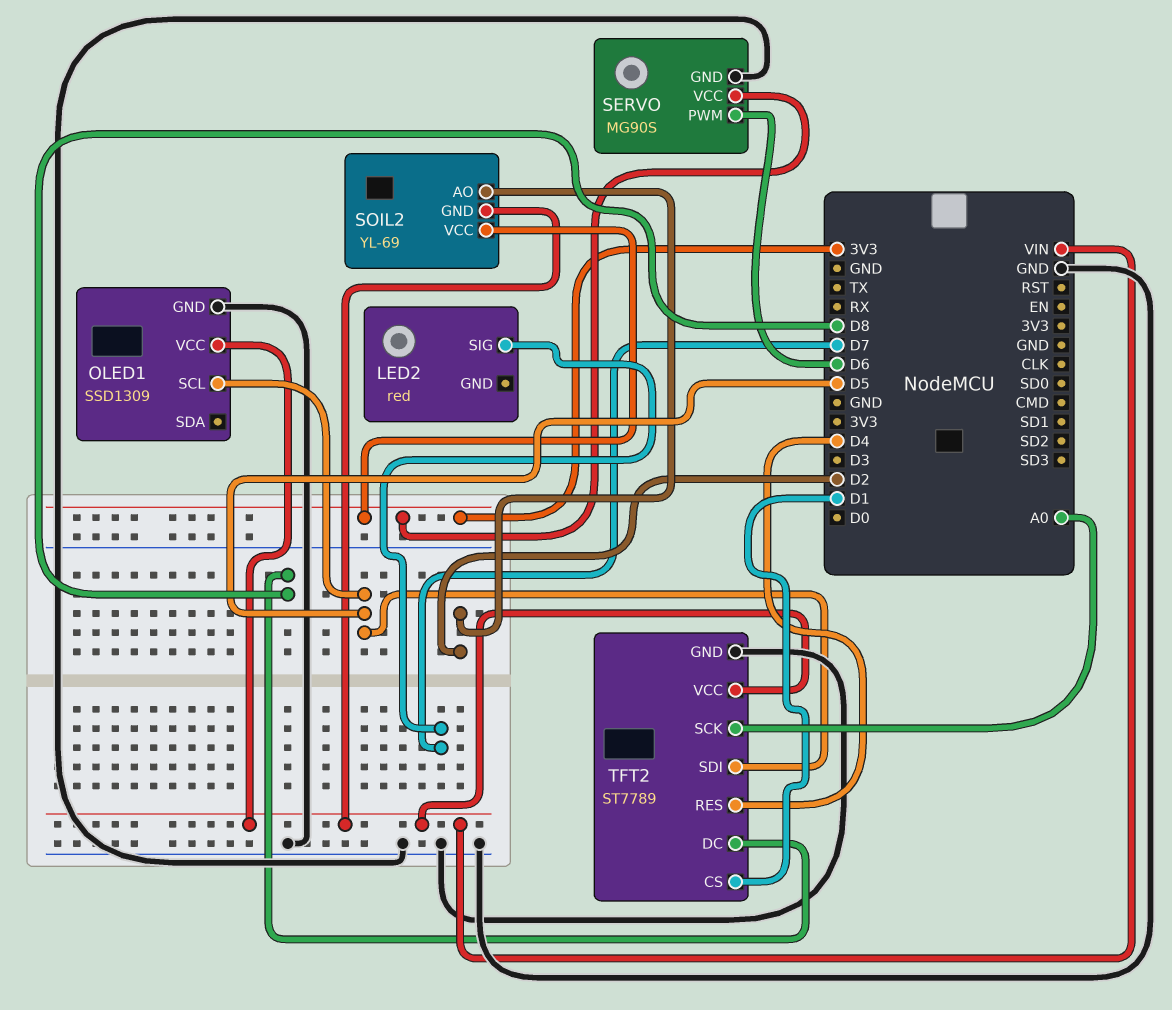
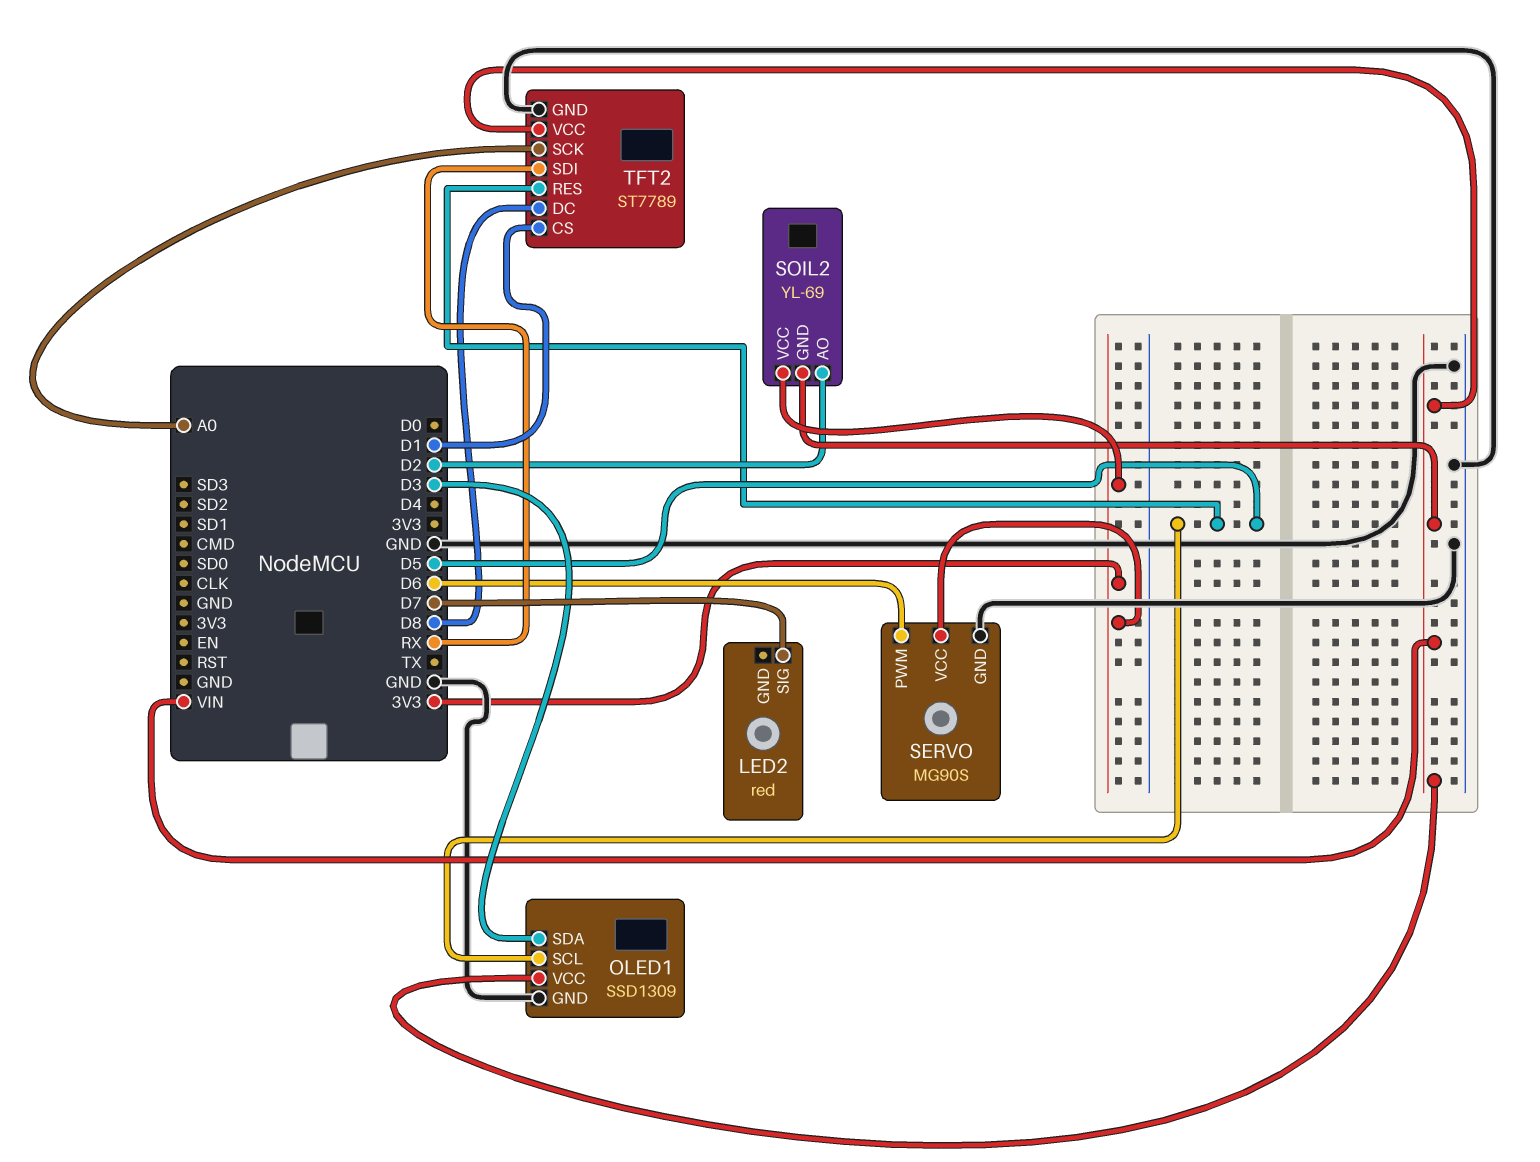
OLED1 pin SDA: none -> D3
TFT2 pin RES: D4 -> D5
TFT2 pin SDI: D5 -> RX

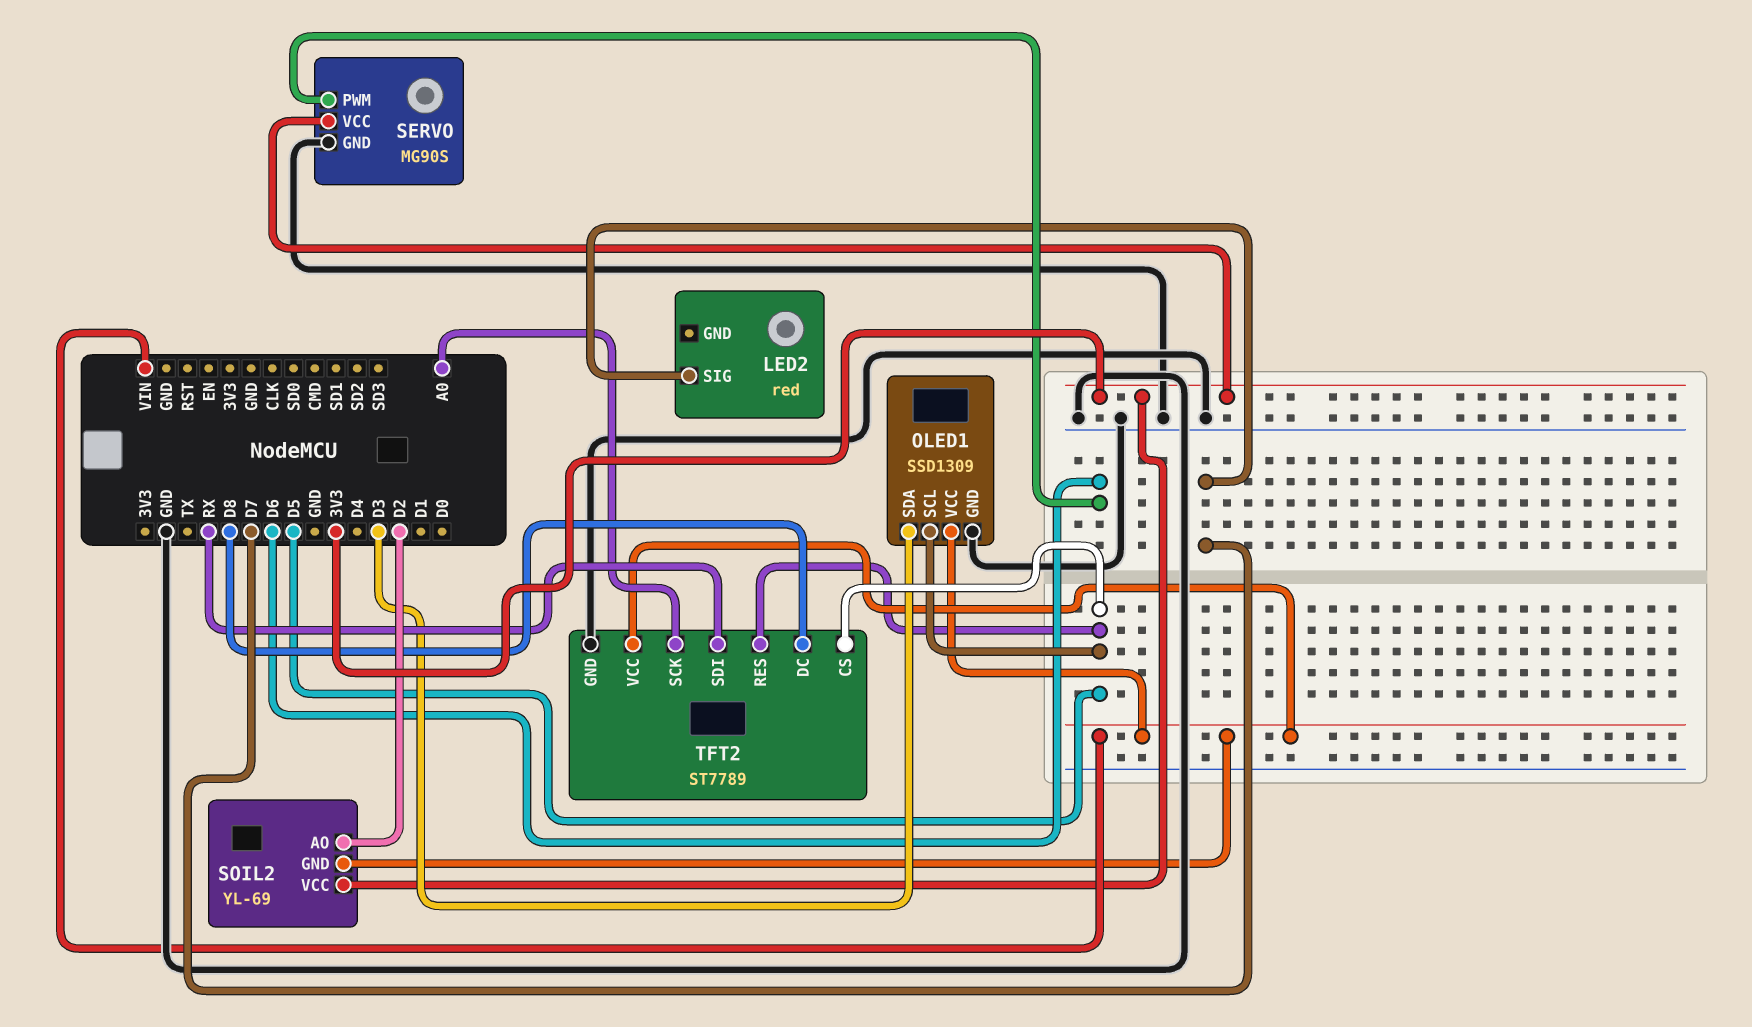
TFT2 pin CS: D1 -> D5

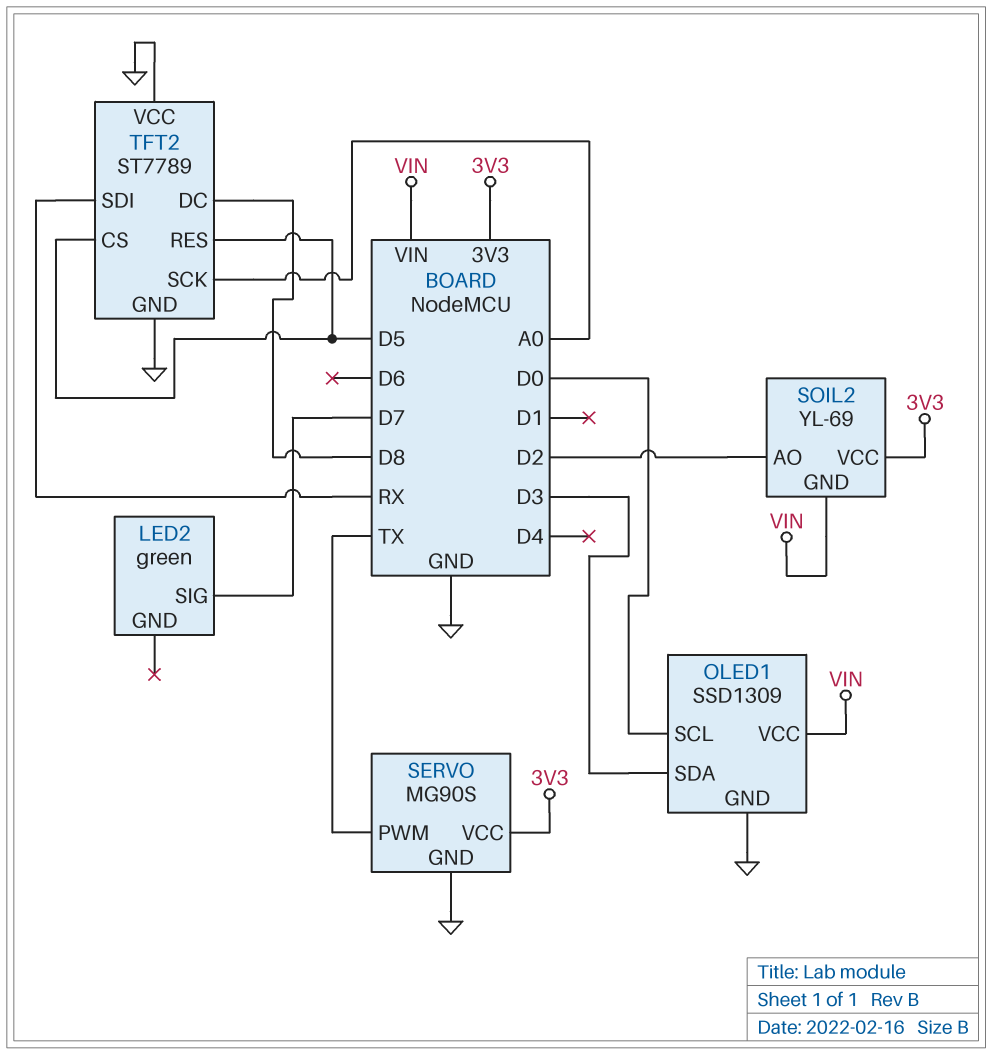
LED2: red -> green
OLED1 pin SCL: D5 -> D0
SERVO pin PWM: D6 -> TX
TFT2 pin VCC: VIN -> GND

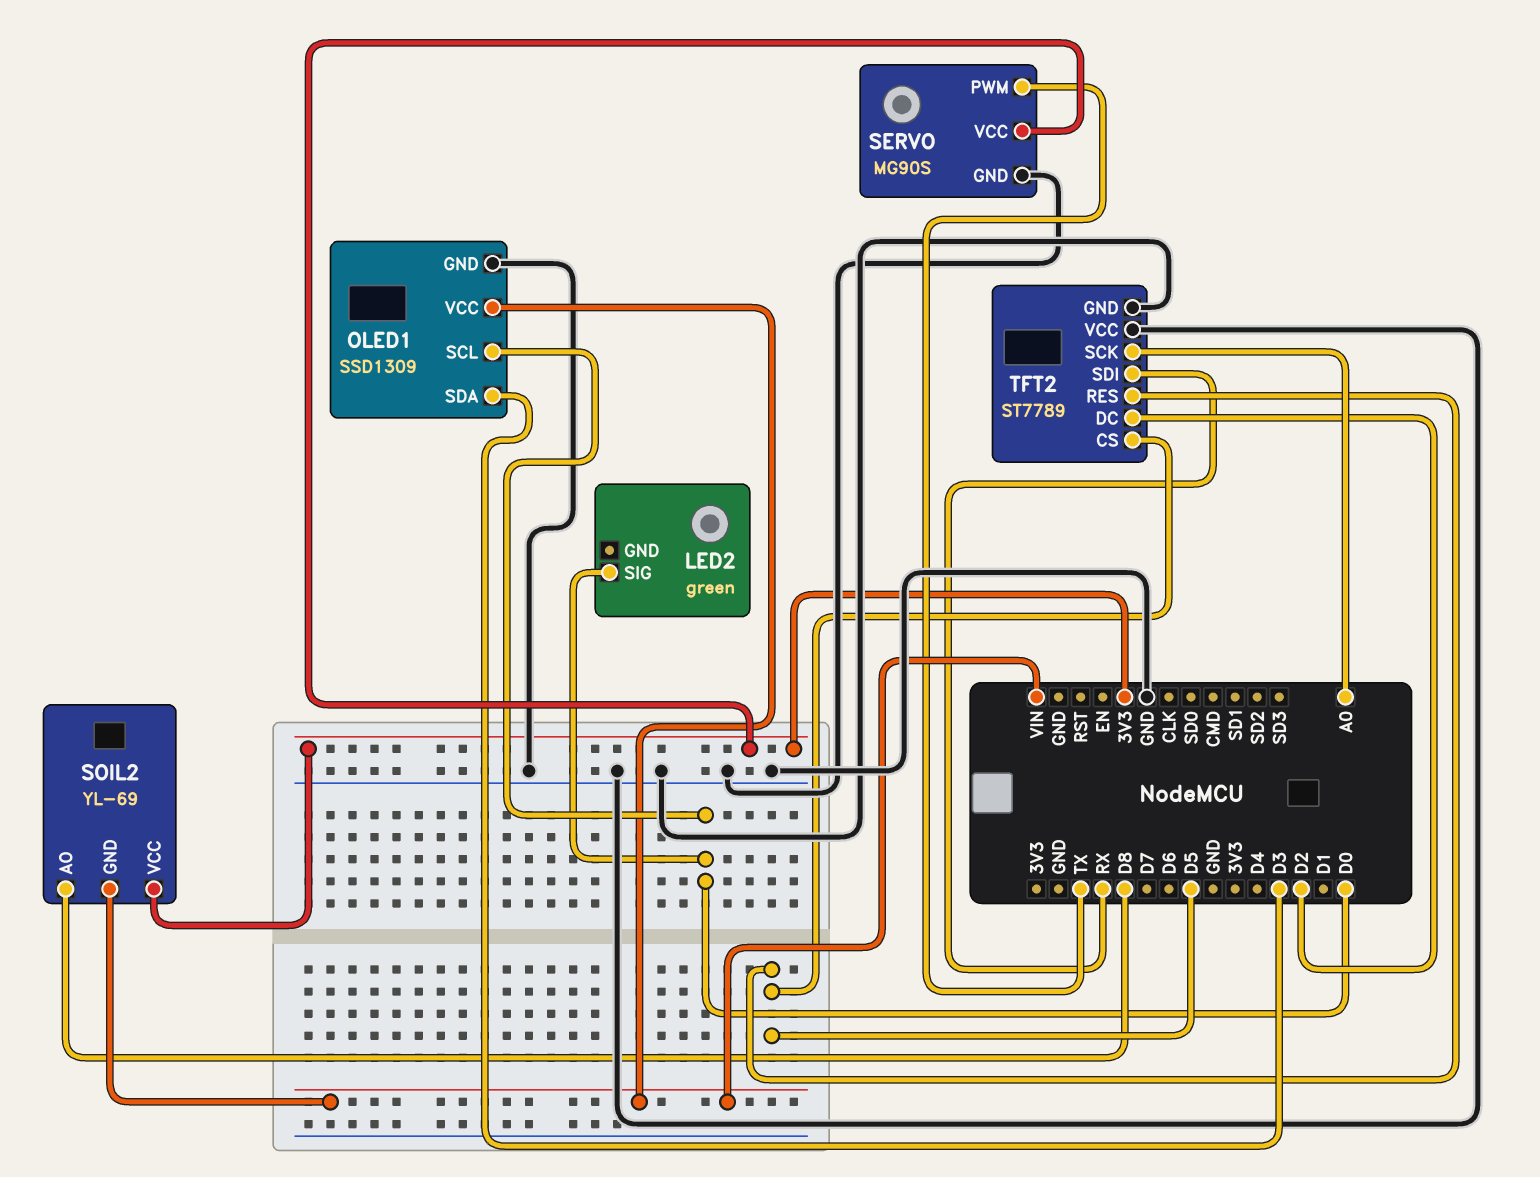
LED2 pin SIG: D7 -> D0
SOIL2 pin AO: D2 -> D8
TFT2 pin DC: D8 -> D2

